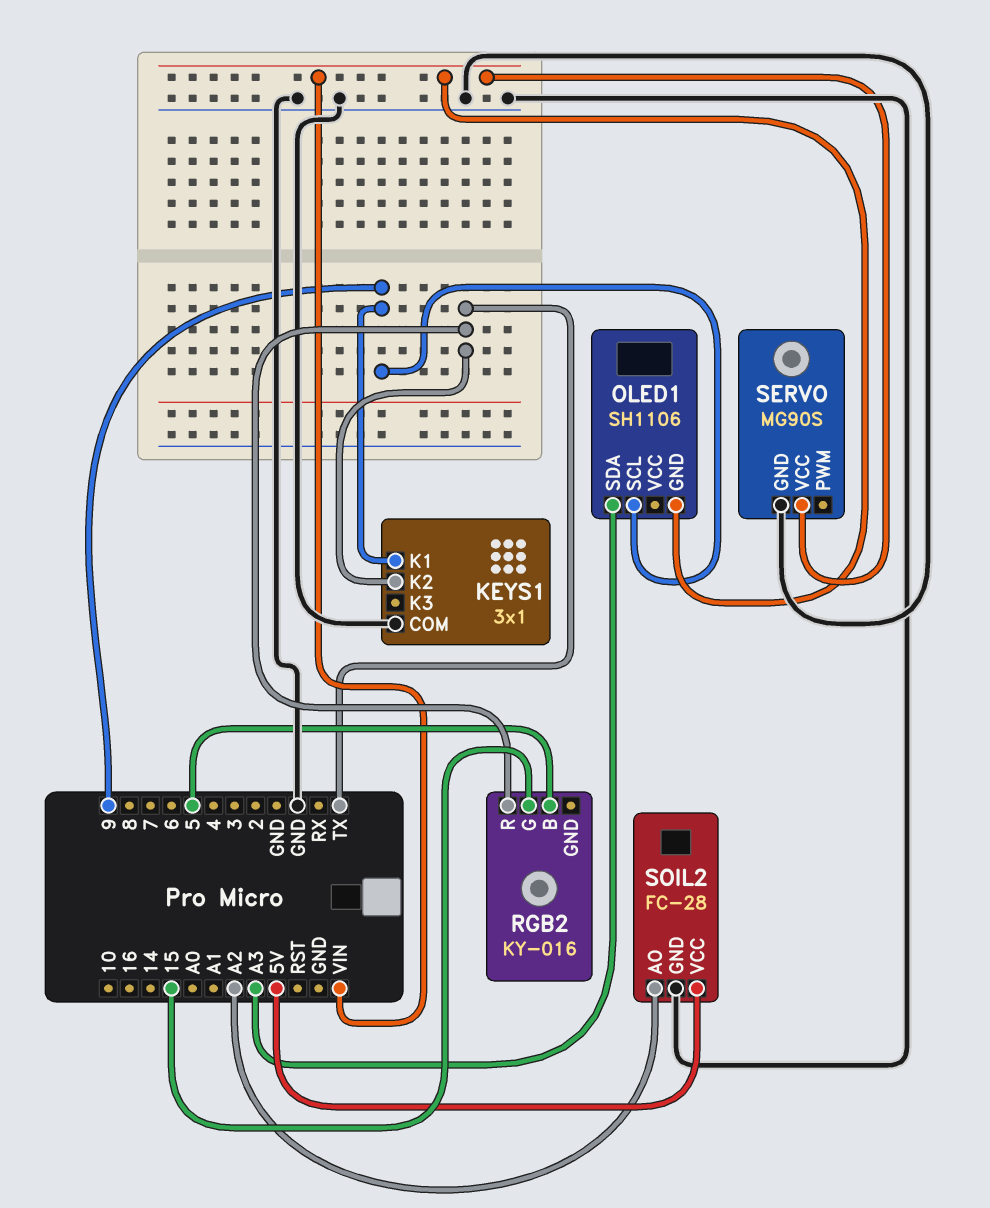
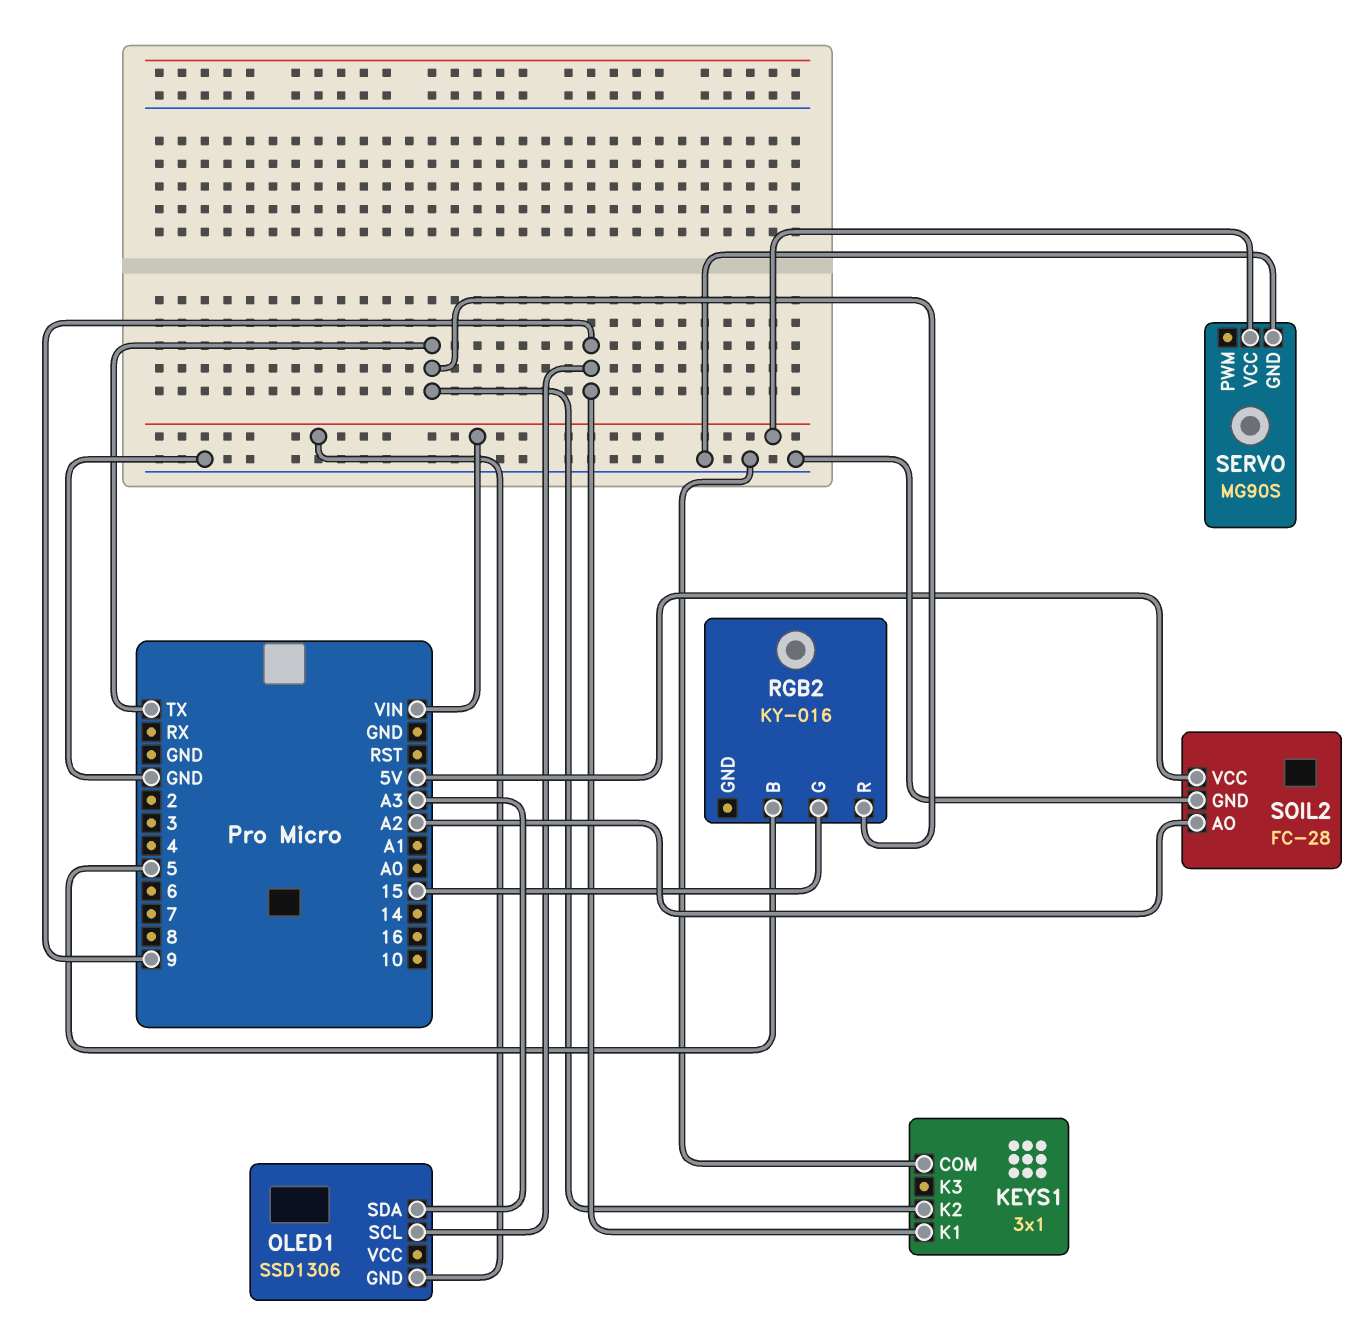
OLED1: SH1106 -> SSD1306

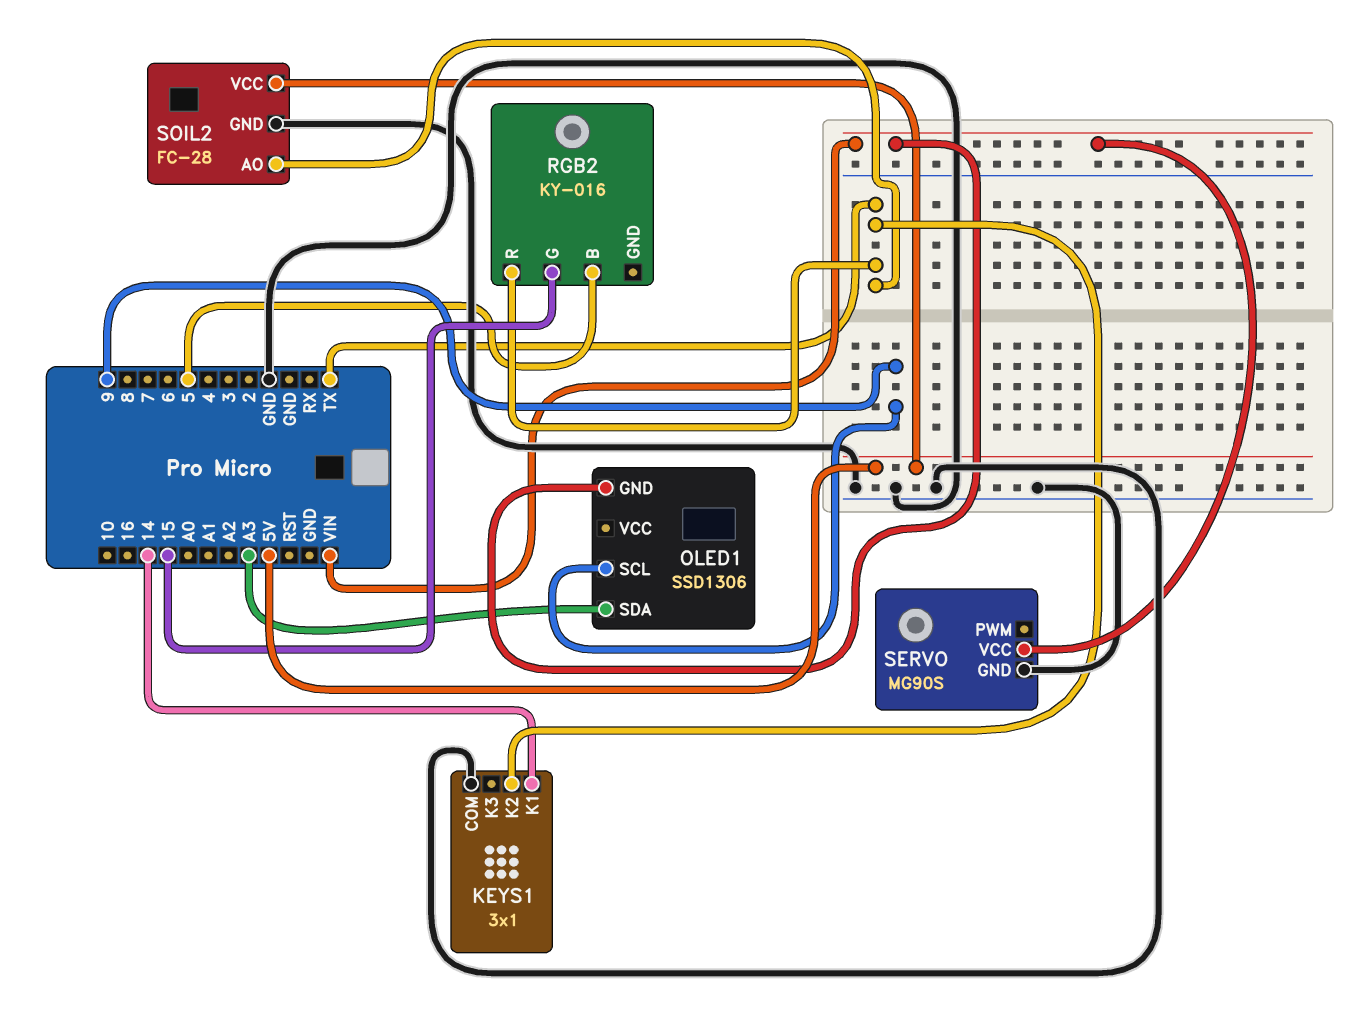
KEYS1 pin K1: 9 -> 14
SOIL2 pin AO: A2 -> TX

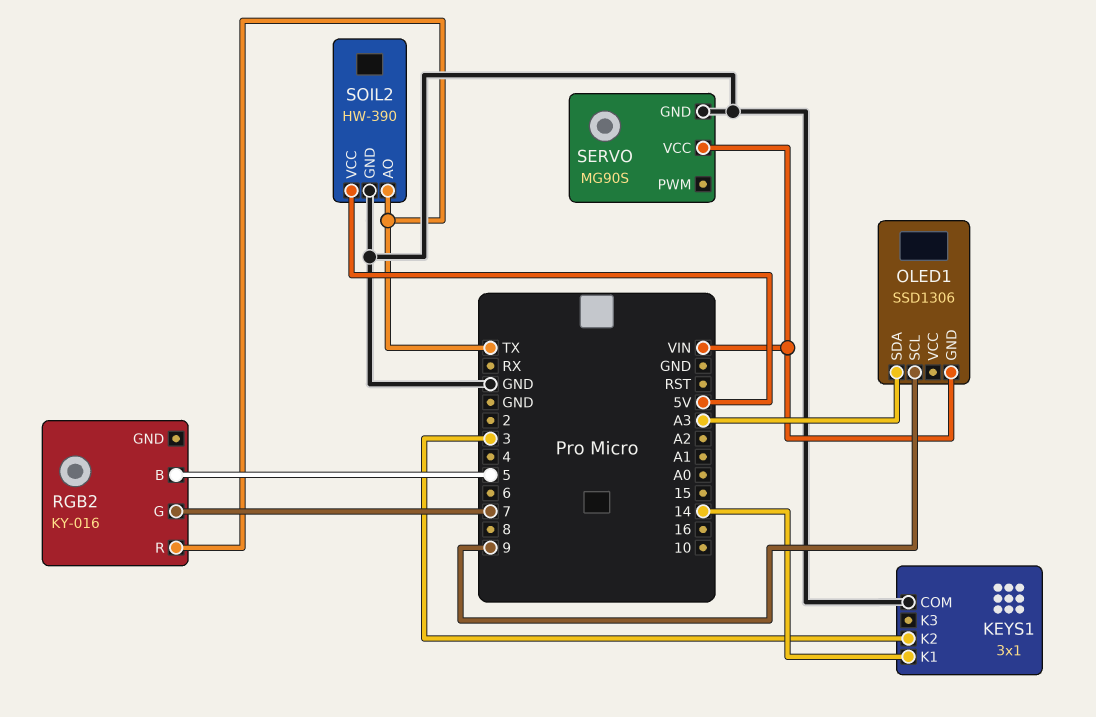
KEYS1 pin K2: TX -> 3
RGB2 pin G: 15 -> 7
SOIL2: FC-28 -> HW-390

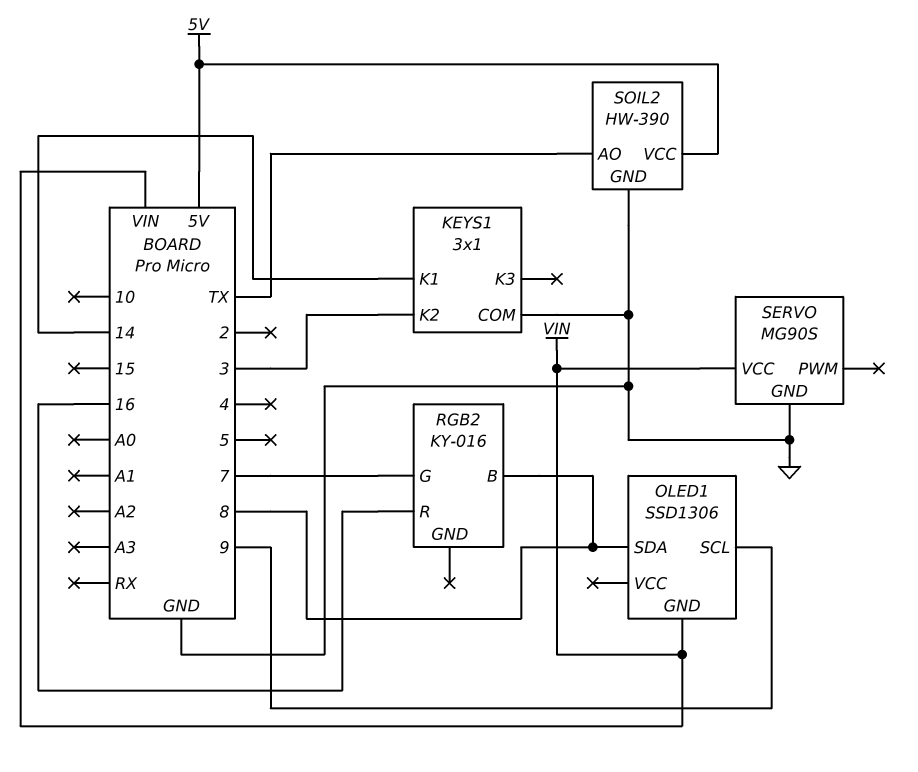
OLED1 pin SDA: A3 -> 8
RGB2 pin B: 5 -> 8
RGB2 pin R: TX -> 16

